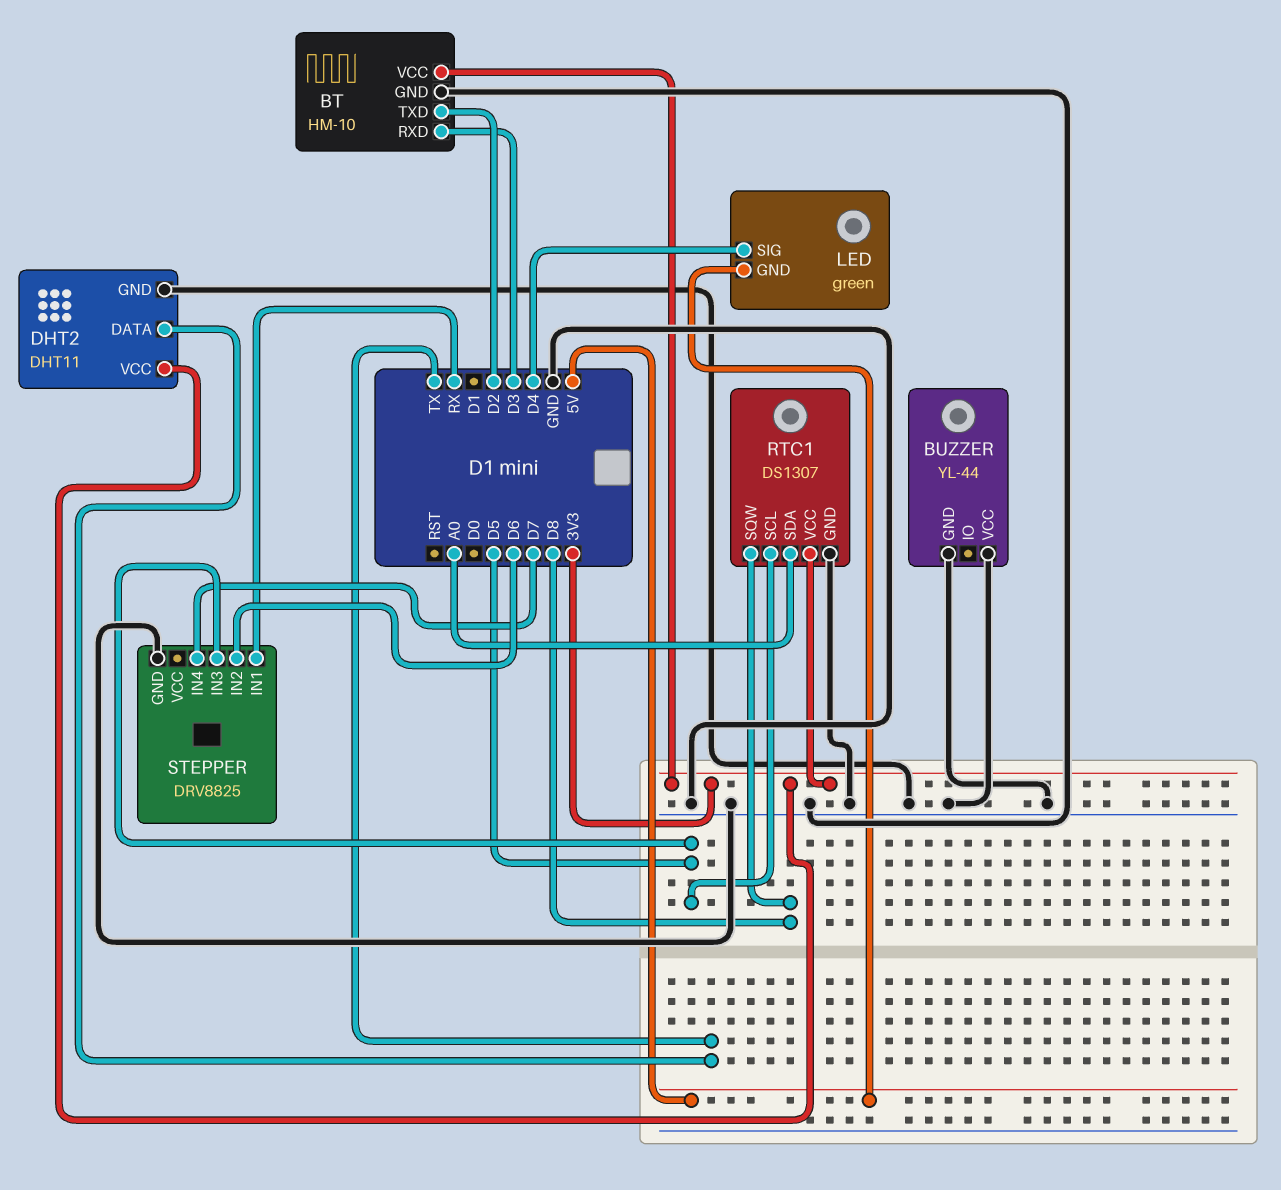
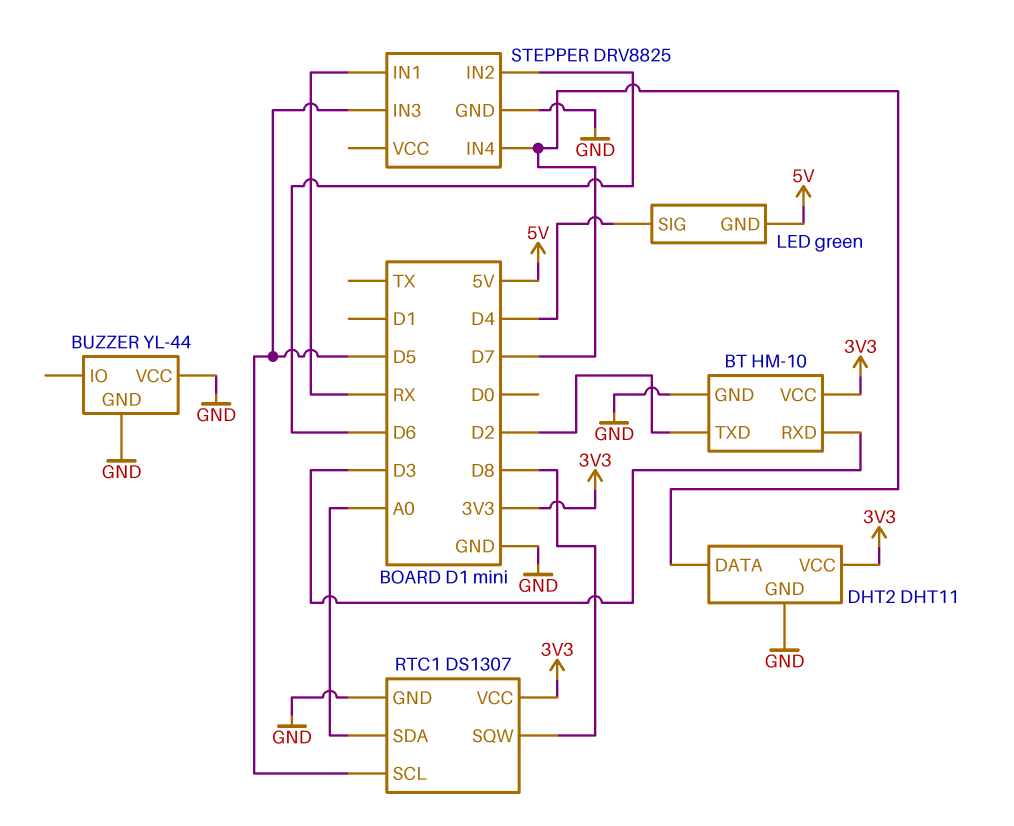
DHT2 pin DATA: TX -> D7

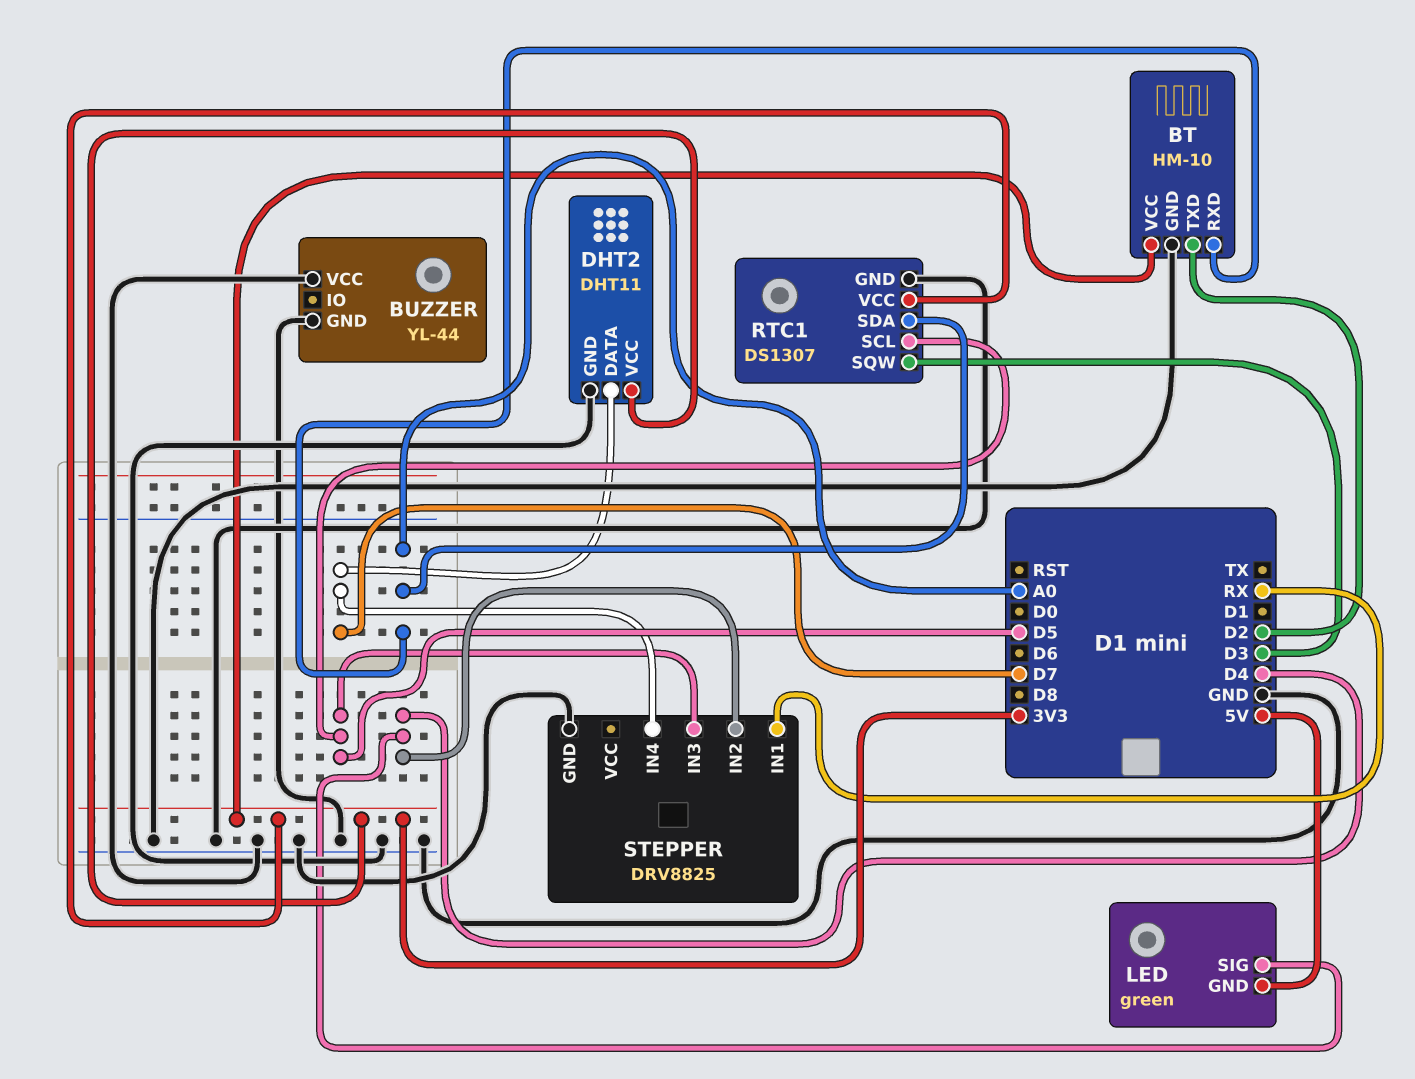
BT pin RXD: D3 -> A0
RTC1 pin SQW: D8 -> D3
STEPPER pin IN2: D6 -> D4

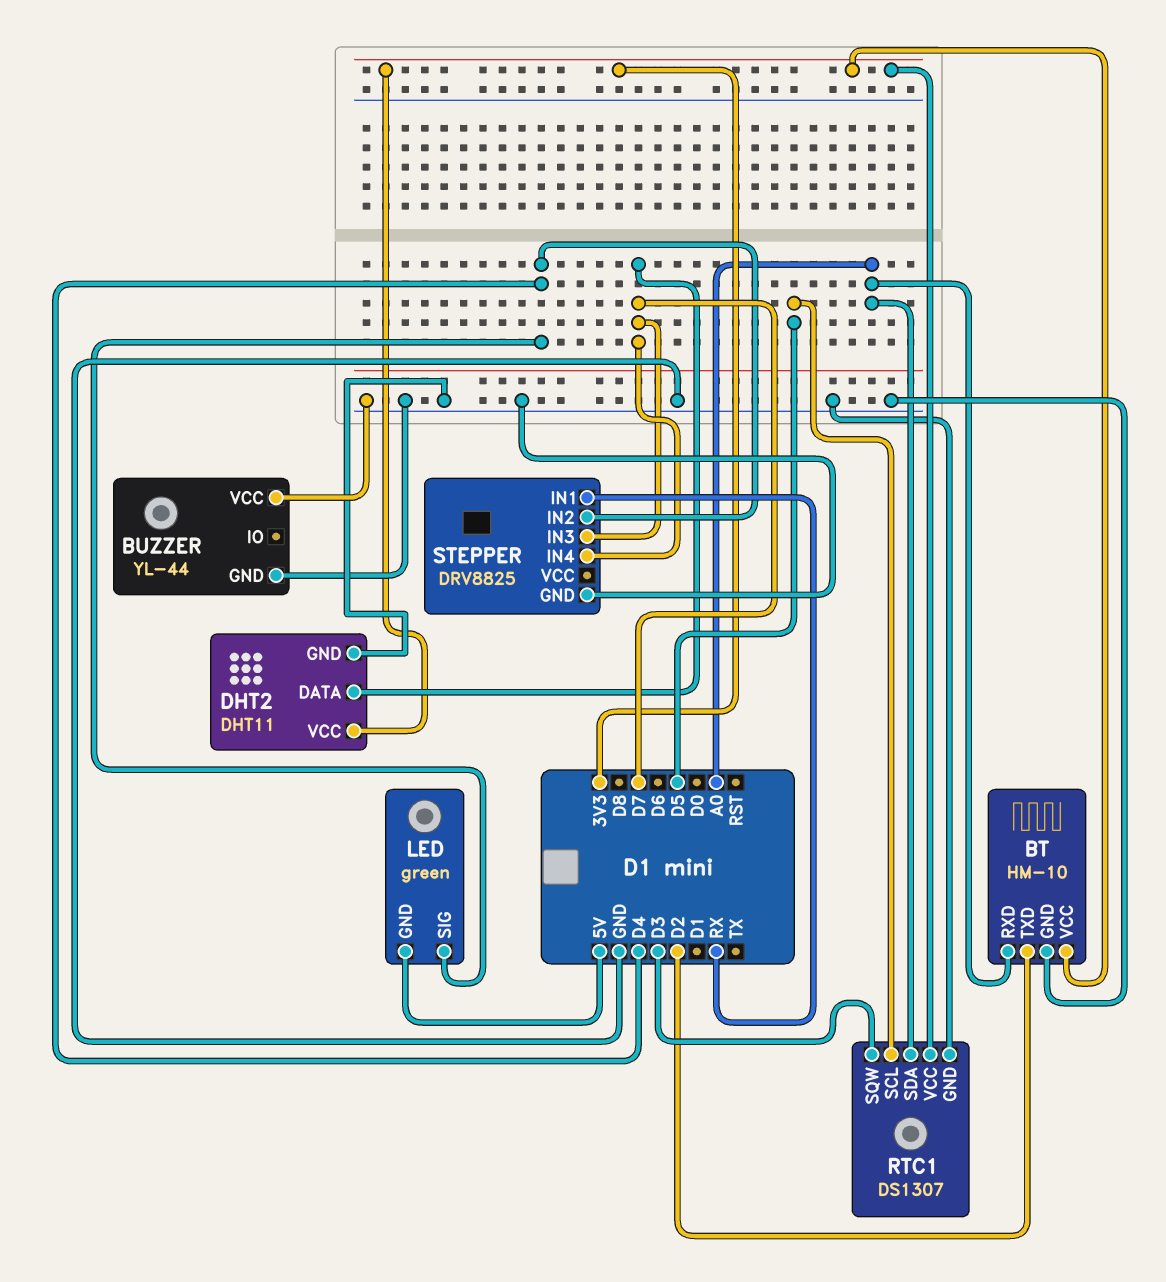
STEPPER pin IN3: D5 -> D7

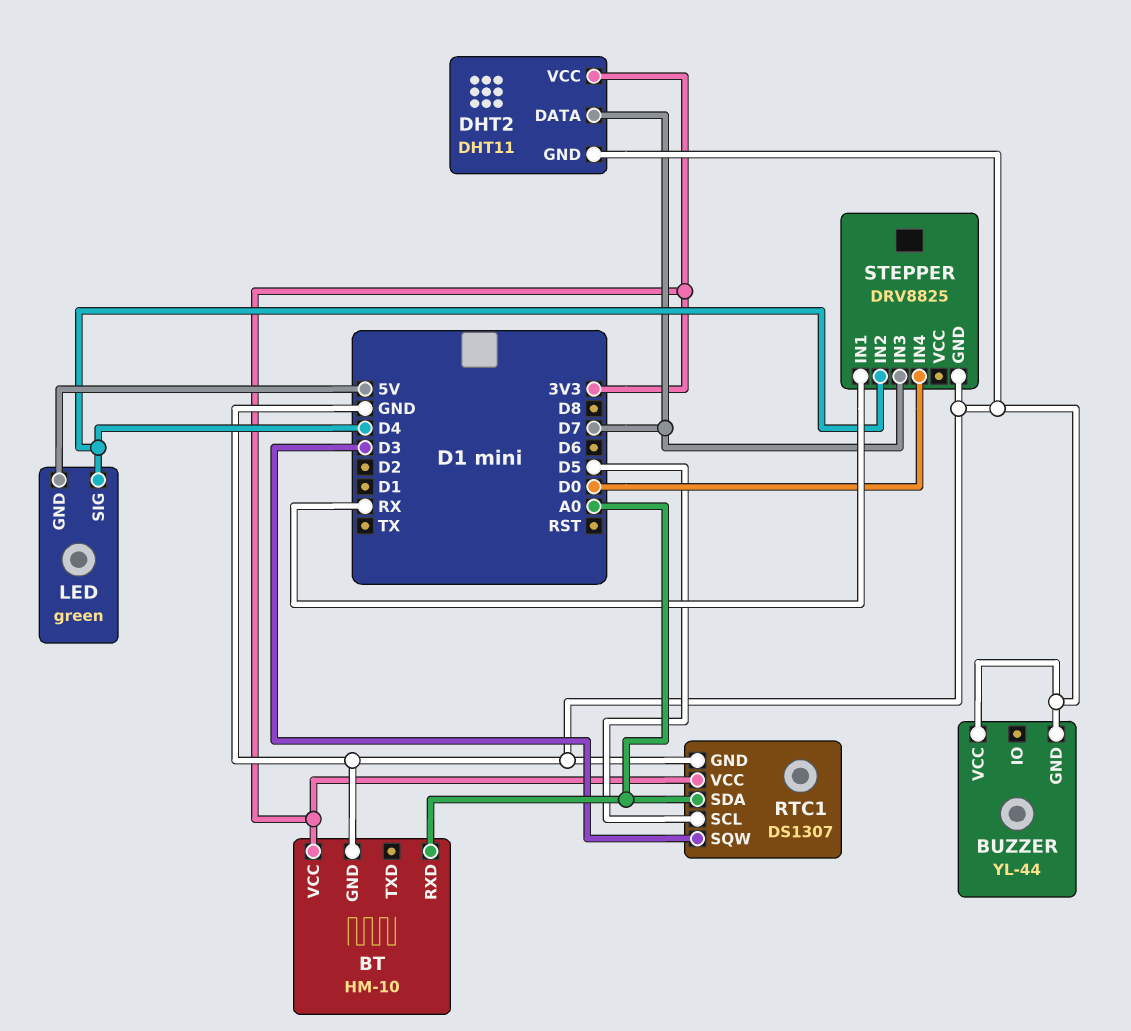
BT pin TXD: D2 -> none
STEPPER pin IN4: D7 -> D0

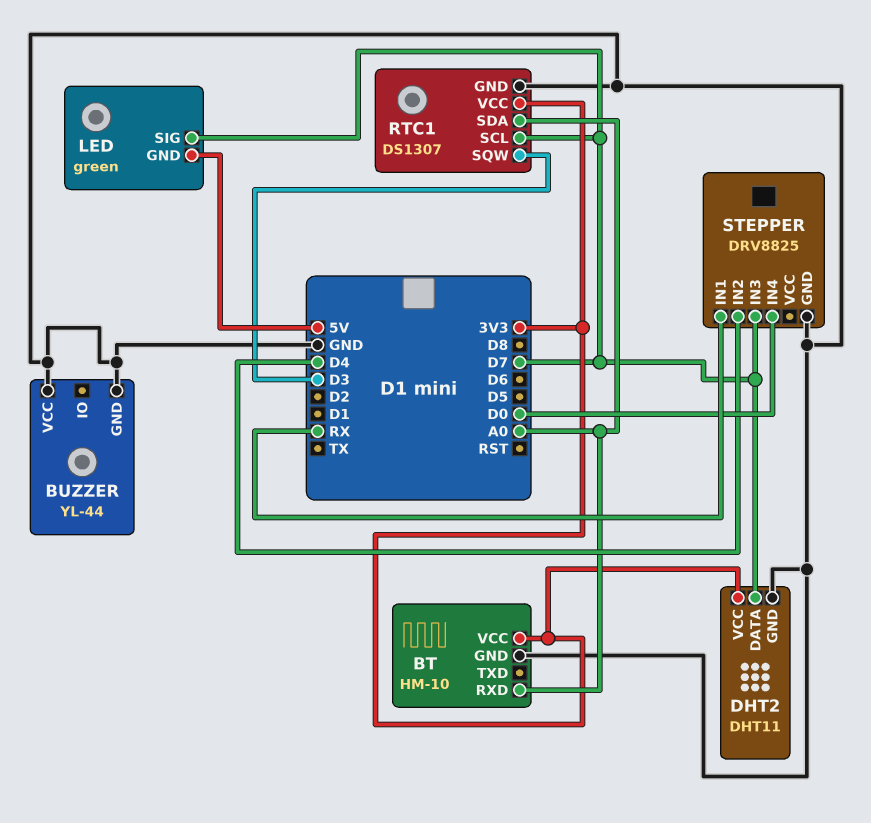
LED pin SIG: D4 -> D7
RTC1 pin SCL: D5 -> D7

